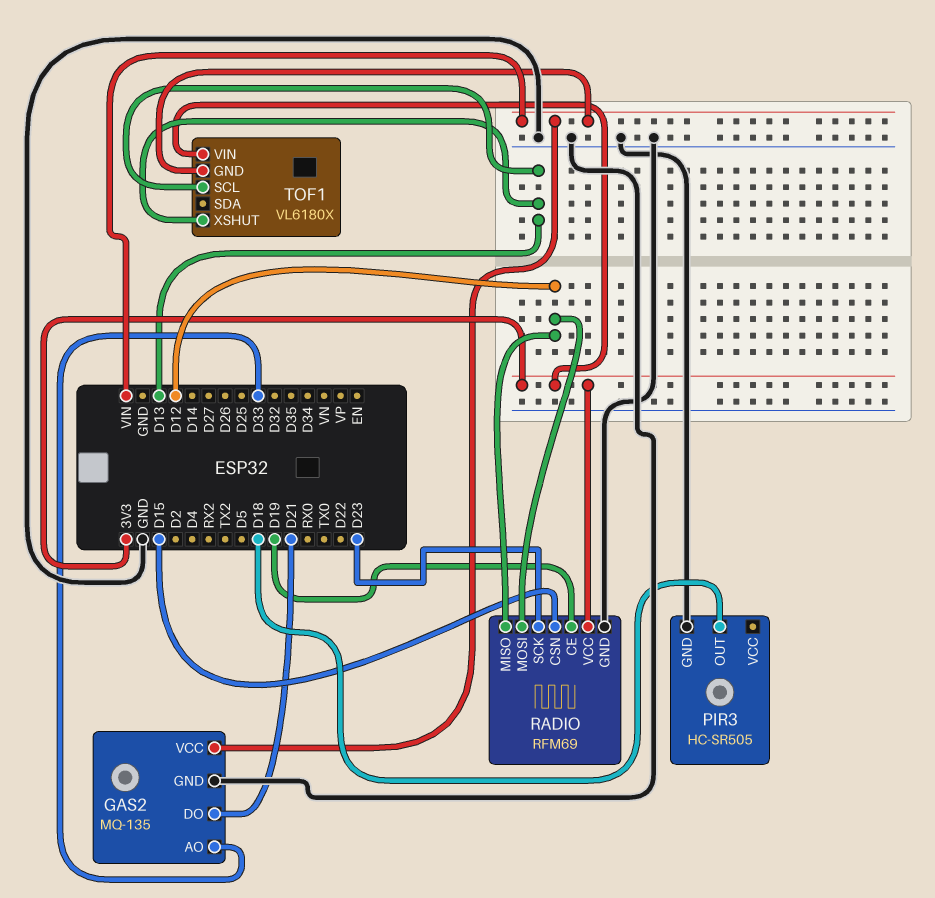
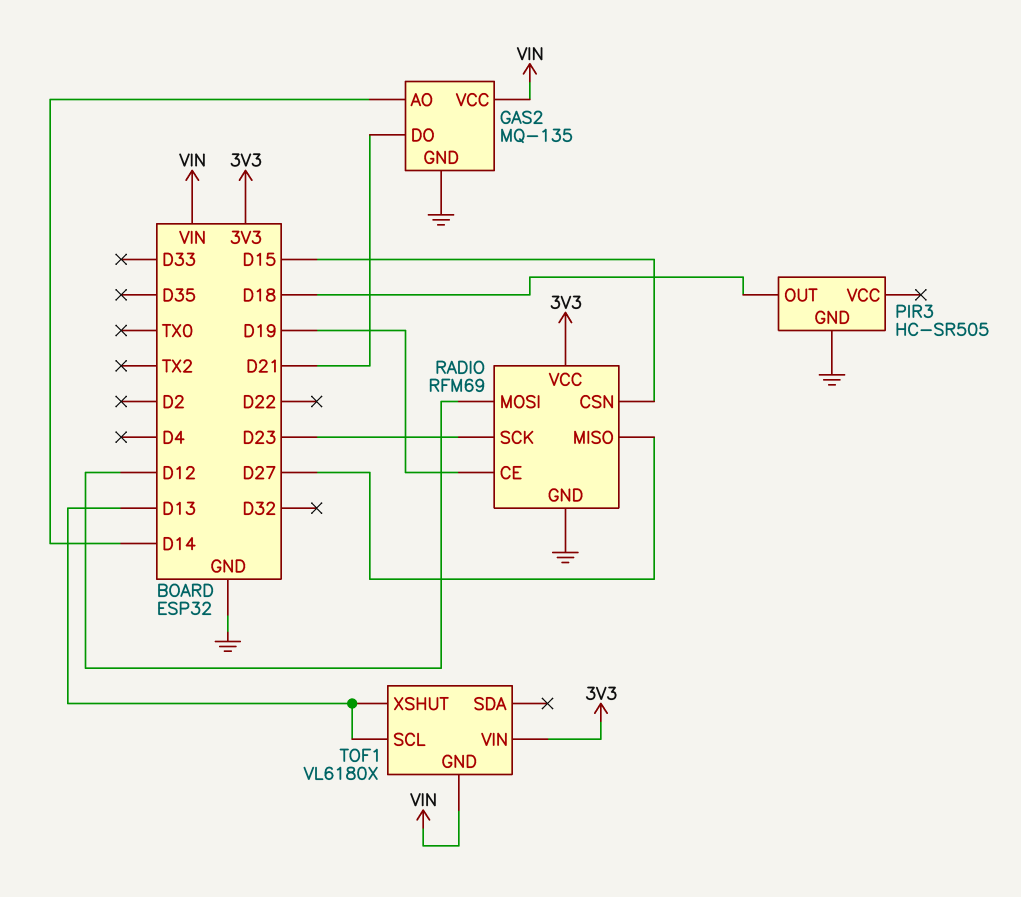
GAS2 pin AO: D33 -> D14
RADIO pin MISO: D12 -> D27

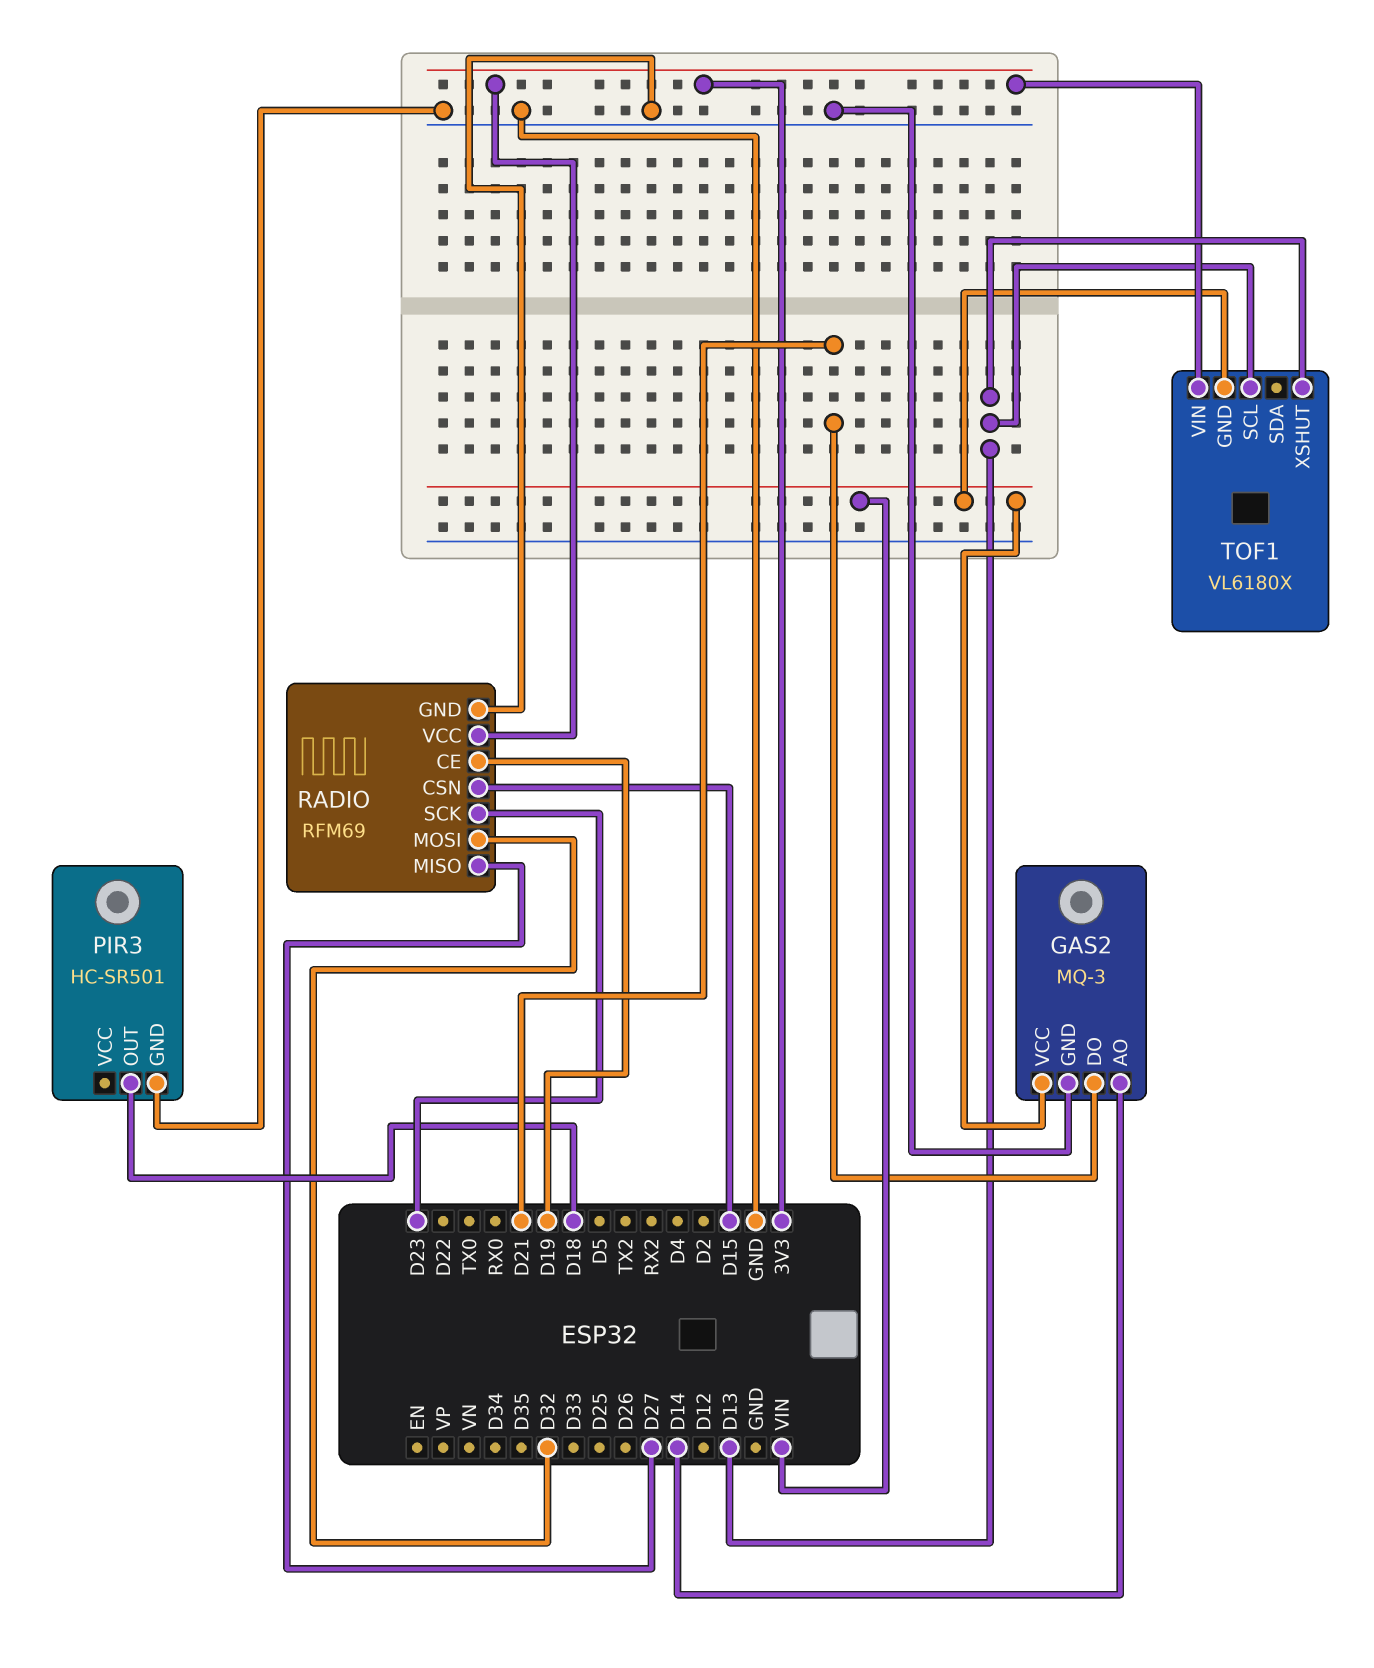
GAS2: MQ-135 -> MQ-3
PIR3: HC-SR505 -> HC-SR501
RADIO pin MOSI: D12 -> D32

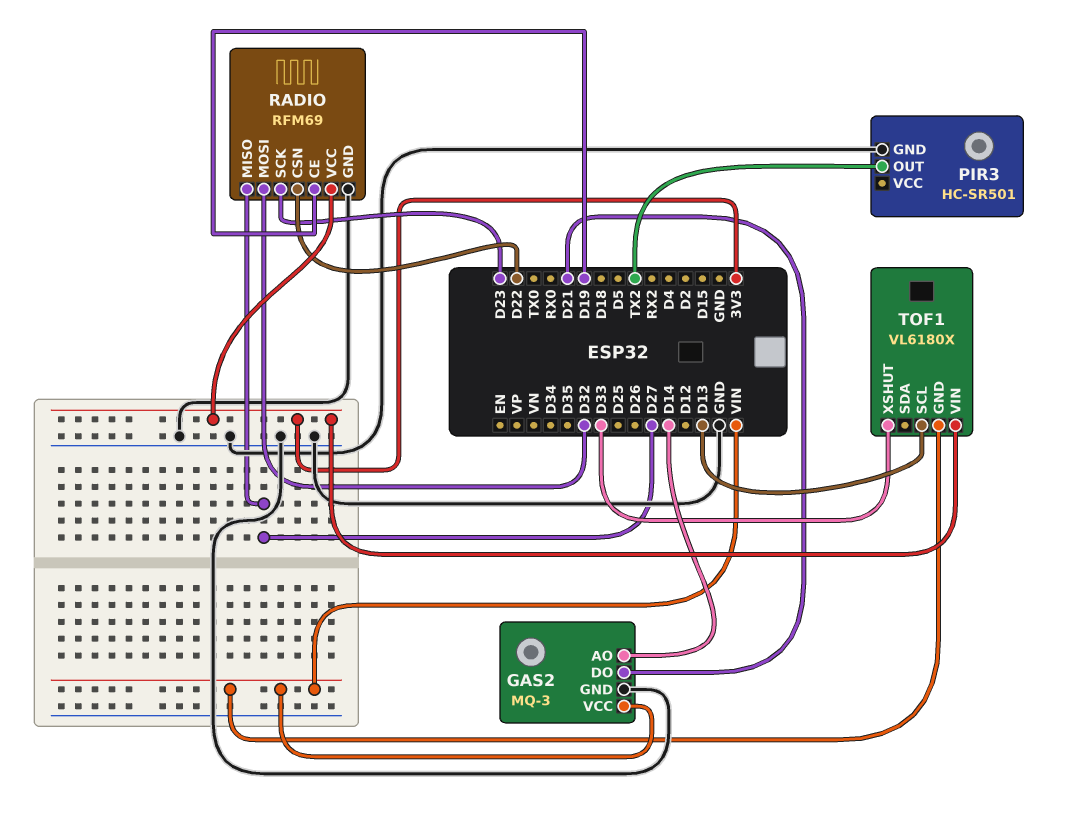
PIR3 pin OUT: D18 -> TX2
RADIO pin CSN: D15 -> D22
TOF1 pin XSHUT: D13 -> D33

